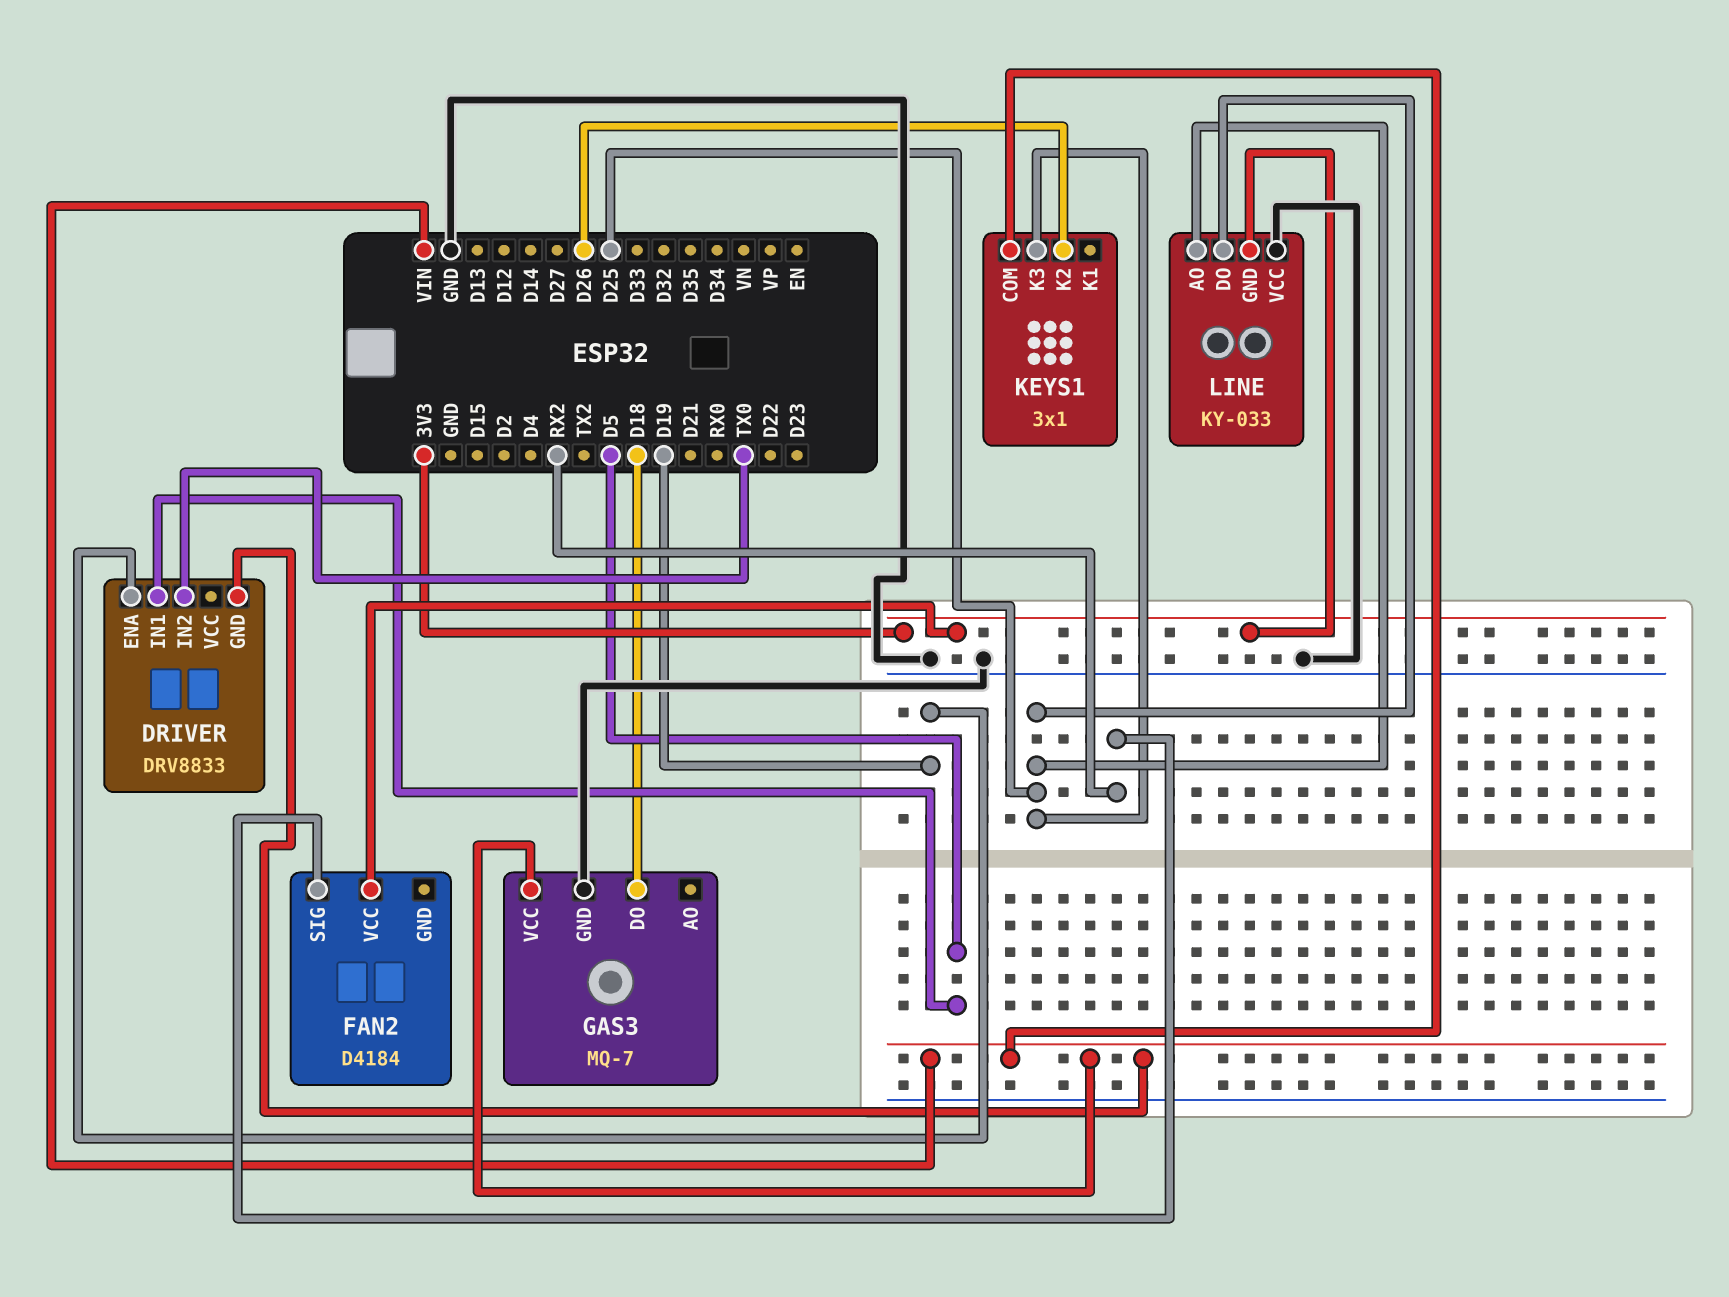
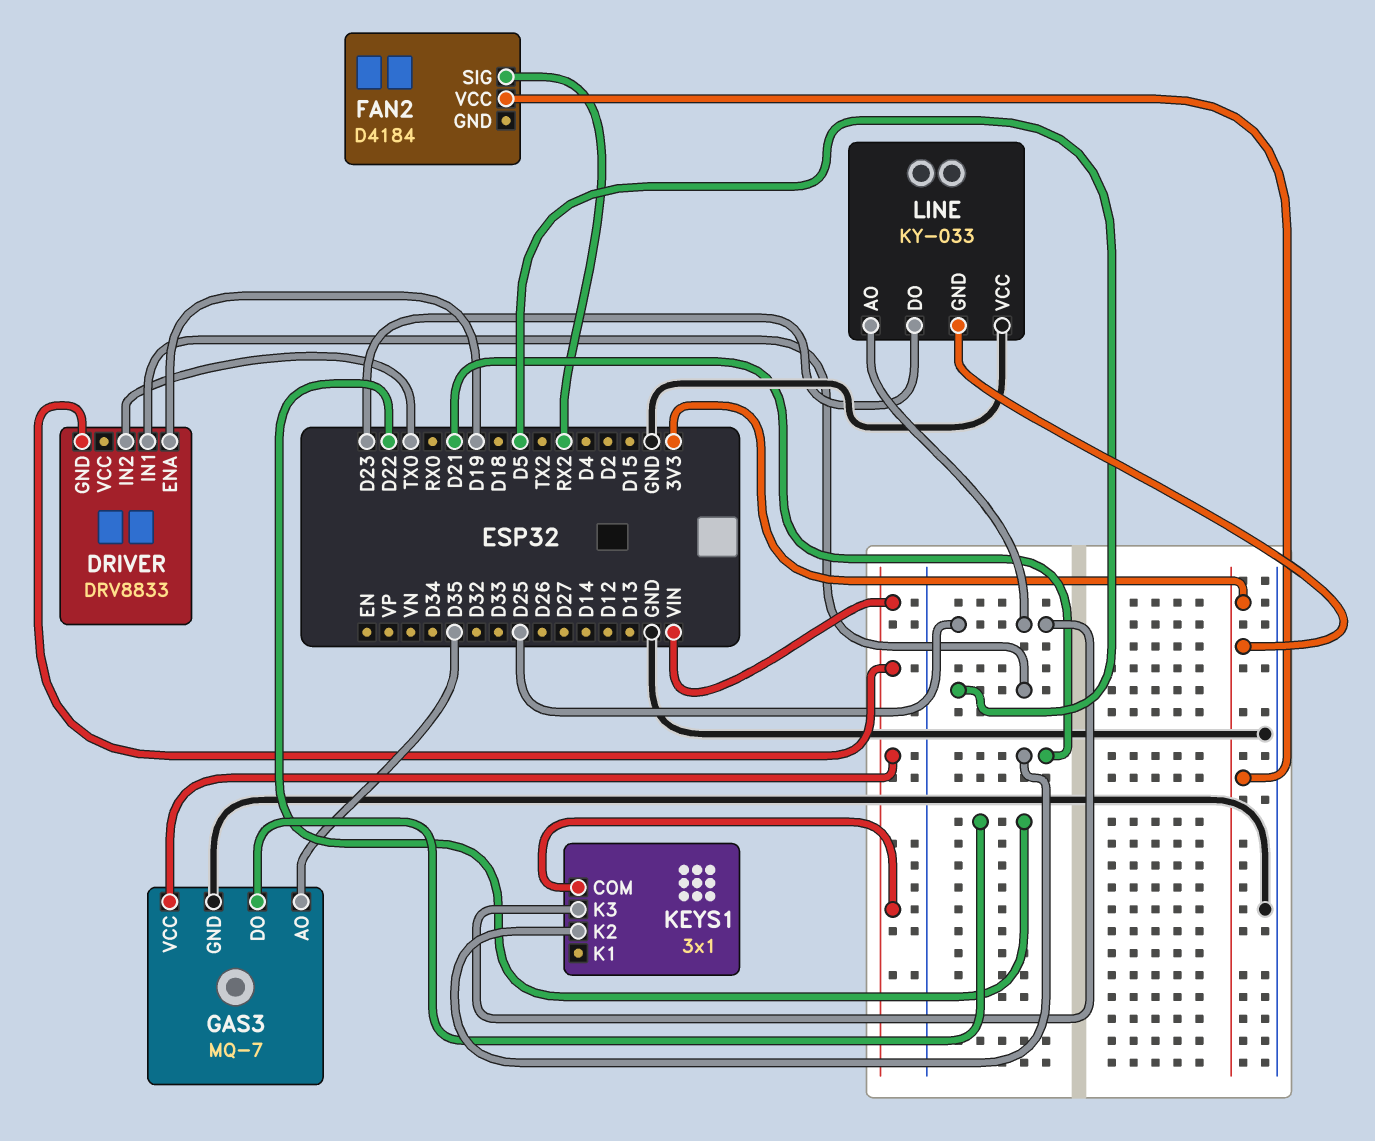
GAS3 pin AO: none -> D35
GAS3 pin DO: D18 -> D22
KEYS1 pin K2: D26 -> D21
LINE pin DO: D25 -> D23

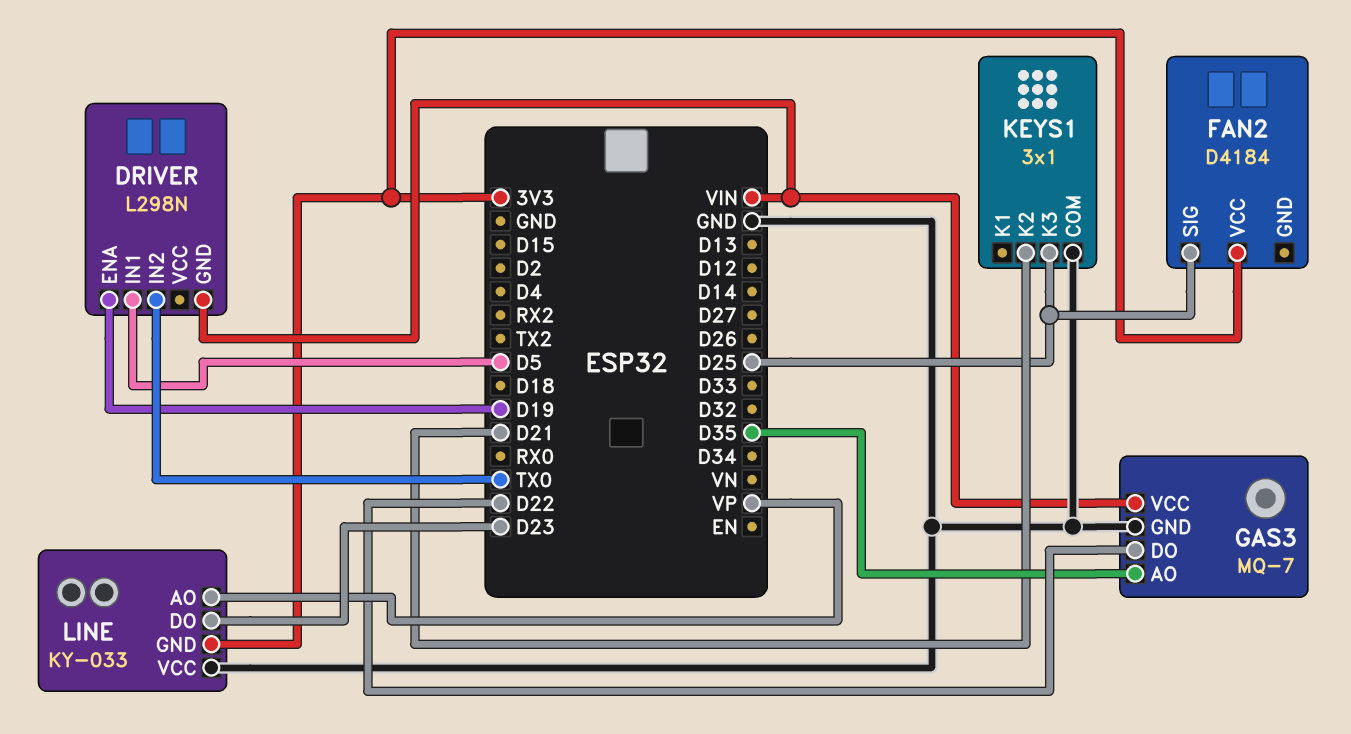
DRIVER: DRV8833 -> L298N
FAN2 pin SIG: RX2 -> D25
KEYS1 pin COM: VIN -> GND
LINE pin AO: D25 -> VP

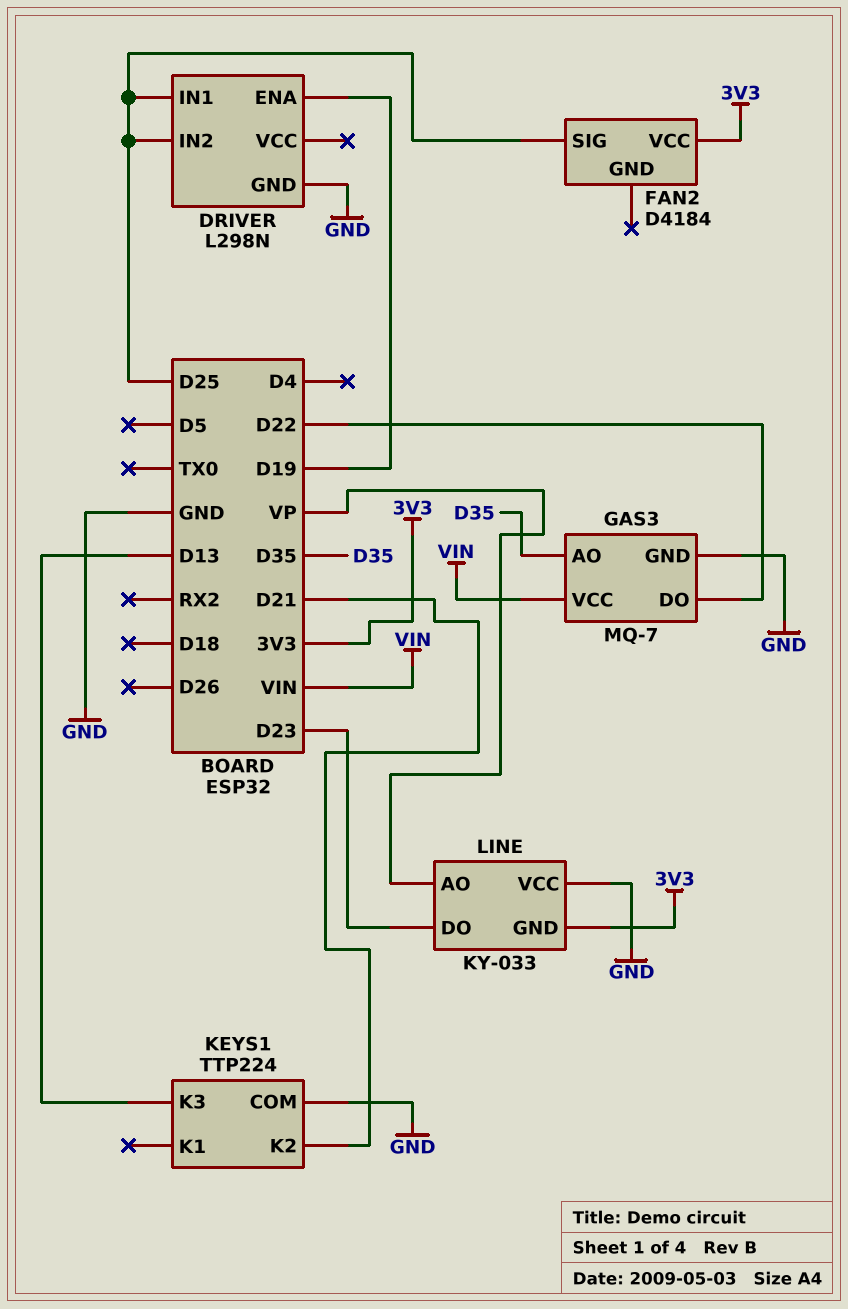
DRIVER pin GND: VIN -> GND
DRIVER pin IN1: D5 -> D25
DRIVER pin IN2: TX0 -> D25
KEYS1: 3x1 -> TTP224
KEYS1 pin K3: D25 -> D13

